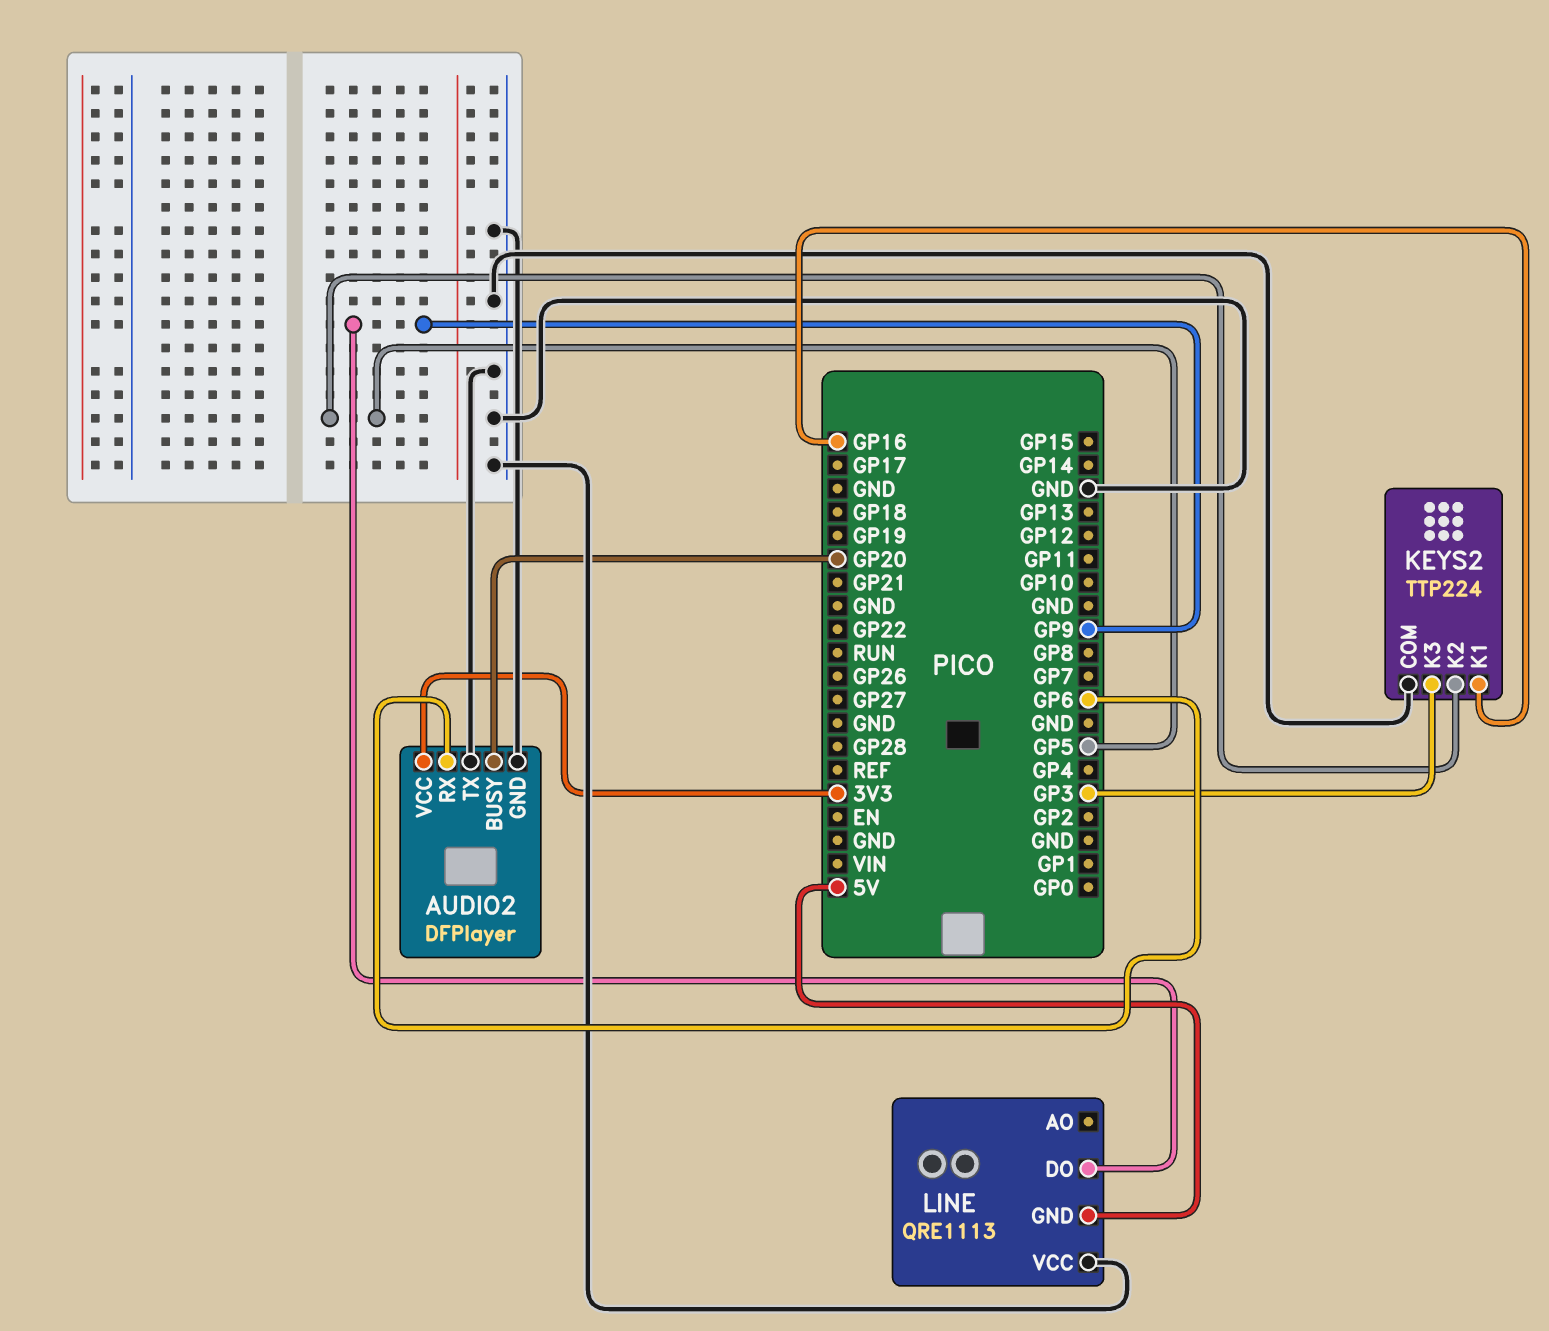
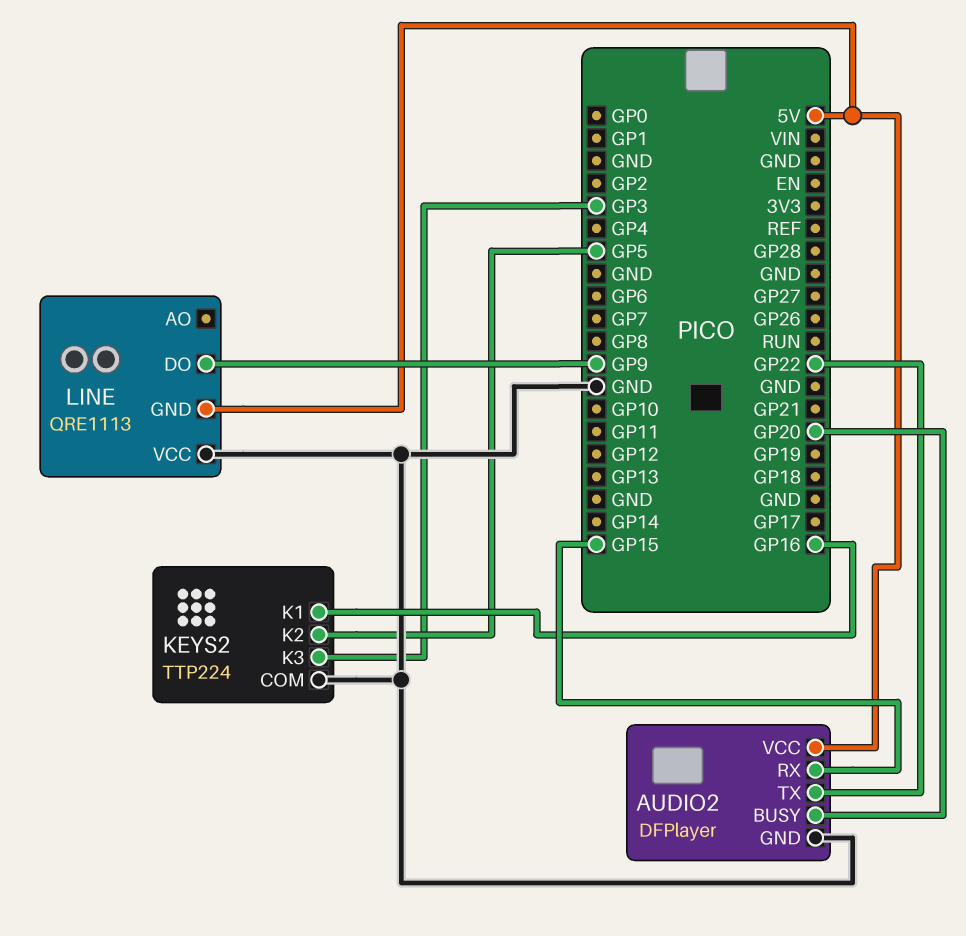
AUDIO2 pin RX: GP6 -> GP15
AUDIO2 pin TX: GND -> GP22
AUDIO2 pin VCC: 3V3 -> 5V

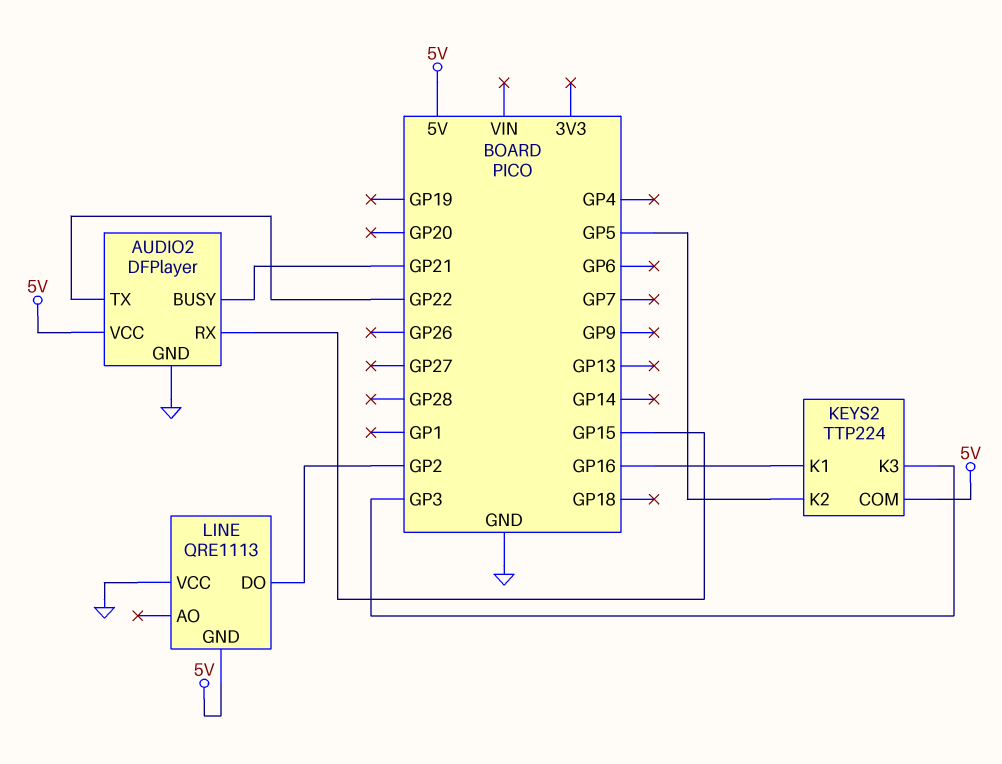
AUDIO2 pin BUSY: GP20 -> GP21
KEYS2 pin COM: GND -> 5V
LINE pin DO: GP9 -> GP2

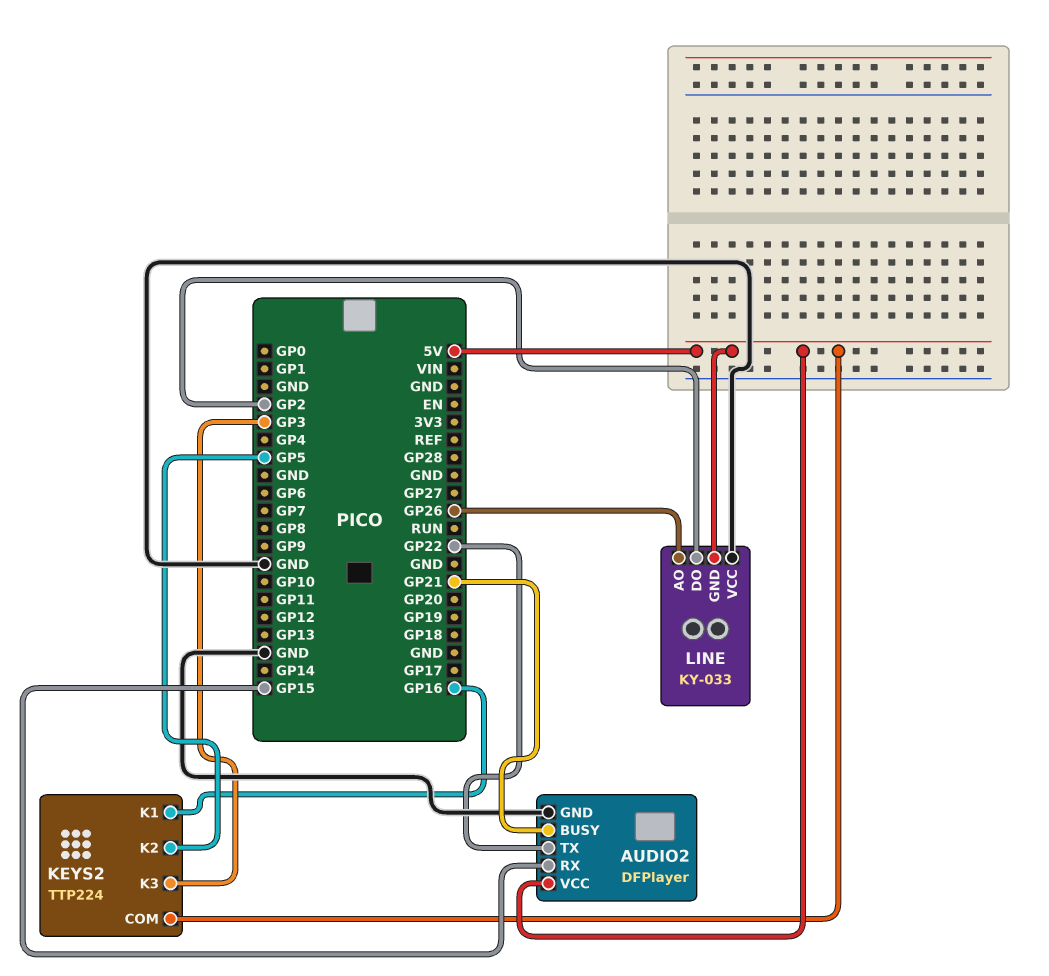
LINE: QRE1113 -> KY-033
LINE pin AO: none -> GP26

